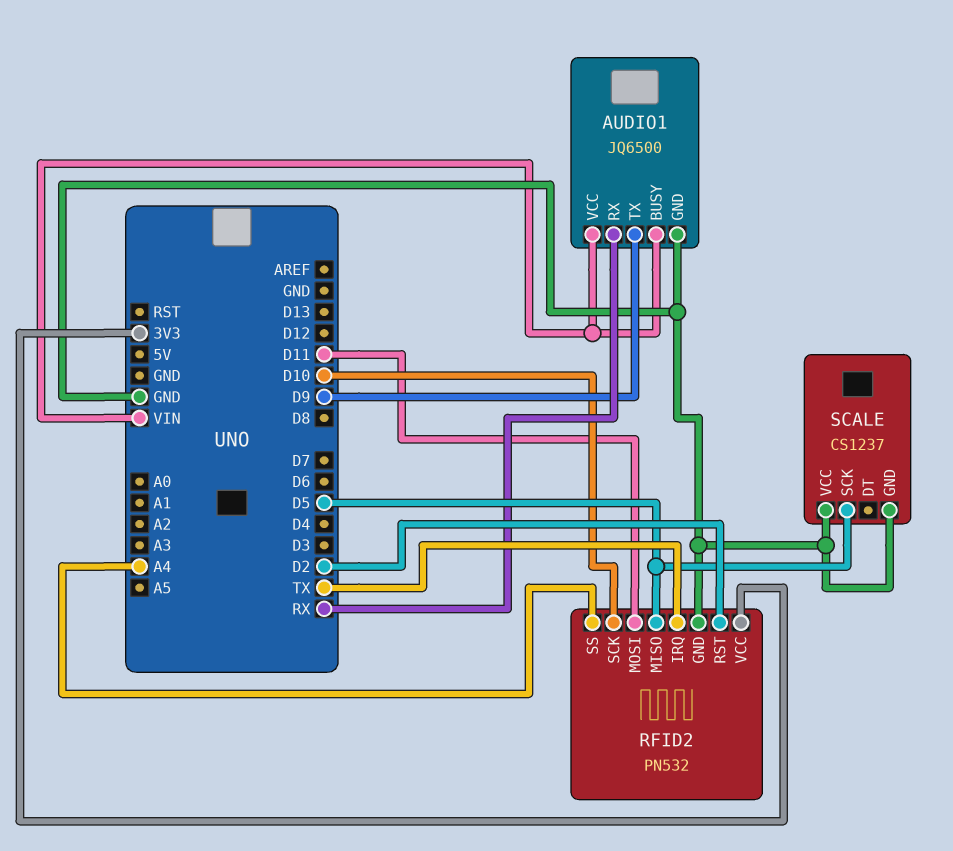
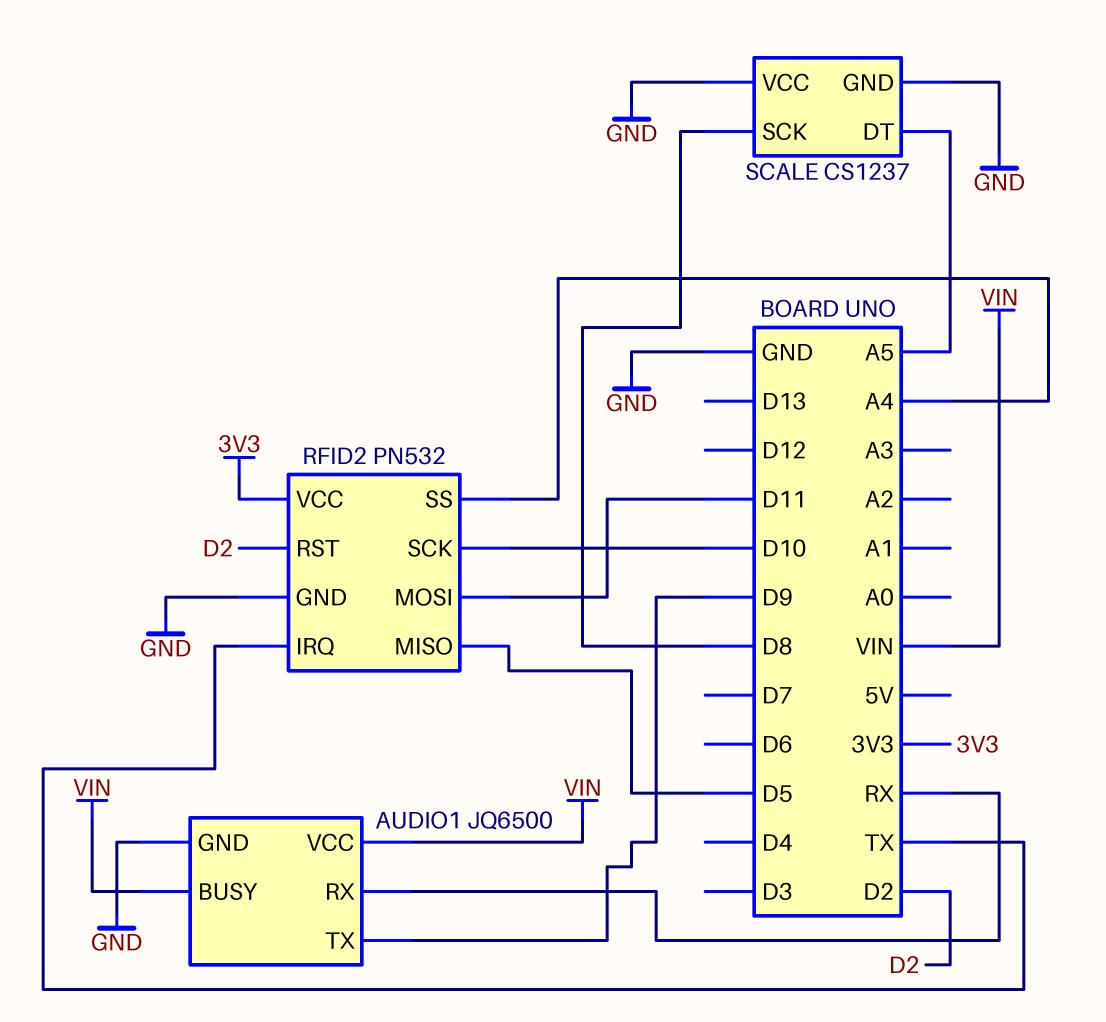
SCALE pin DT: none -> A5
SCALE pin SCK: D5 -> D8

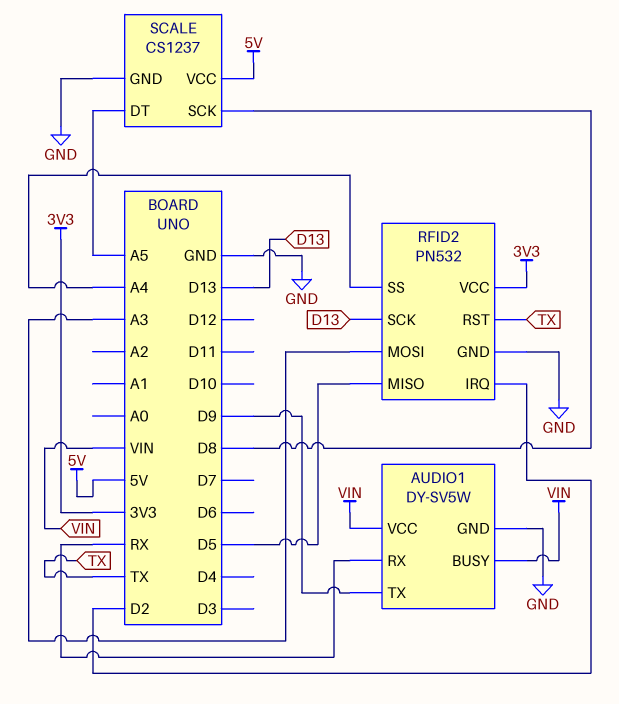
AUDIO1: JQ6500 -> DY-SV5W
RFID2 pin IRQ: TX -> D2
RFID2 pin MOSI: D11 -> A3
RFID2 pin RST: D2 -> TX
RFID2 pin SCK: D10 -> D13
SCALE pin VCC: GND -> 5V

